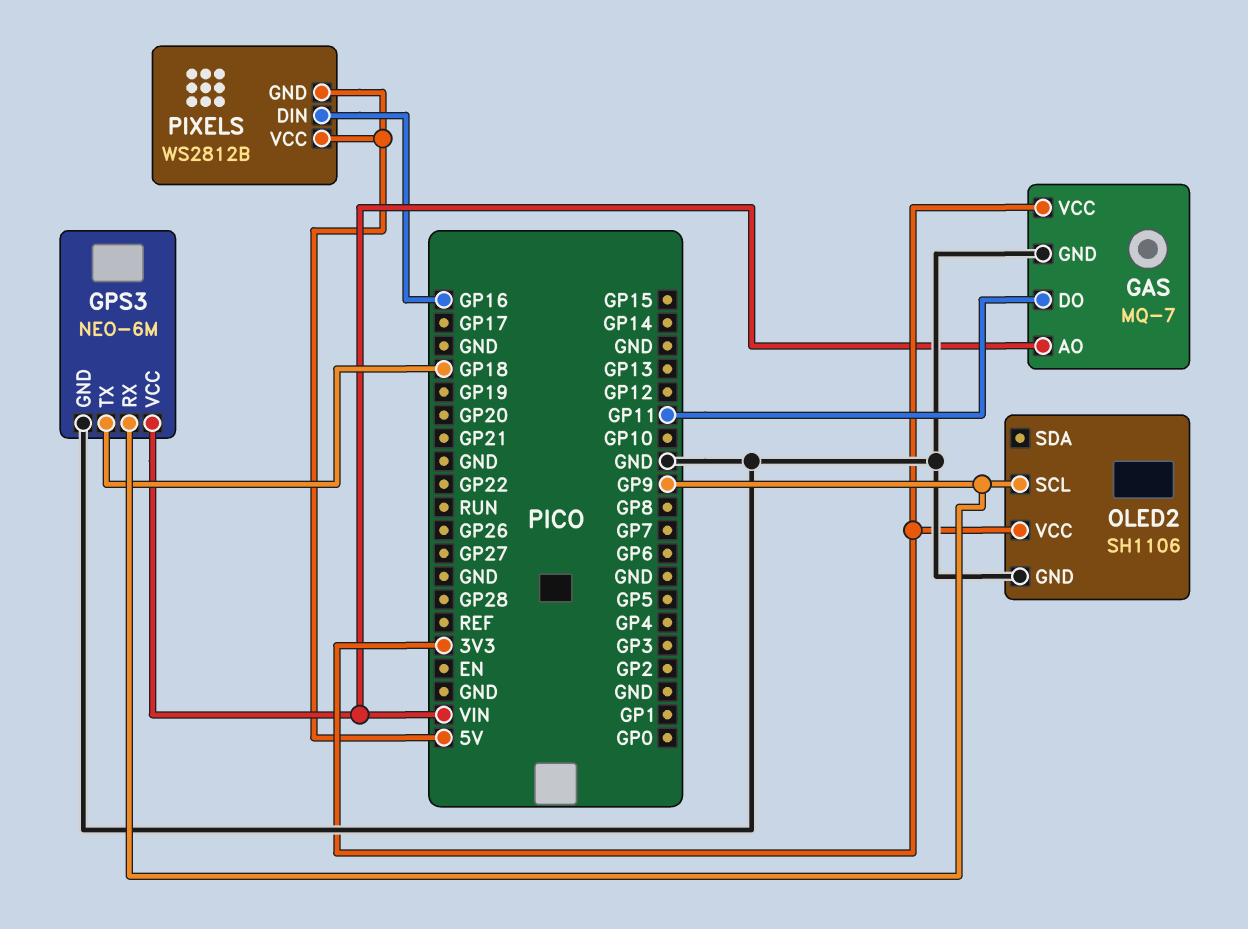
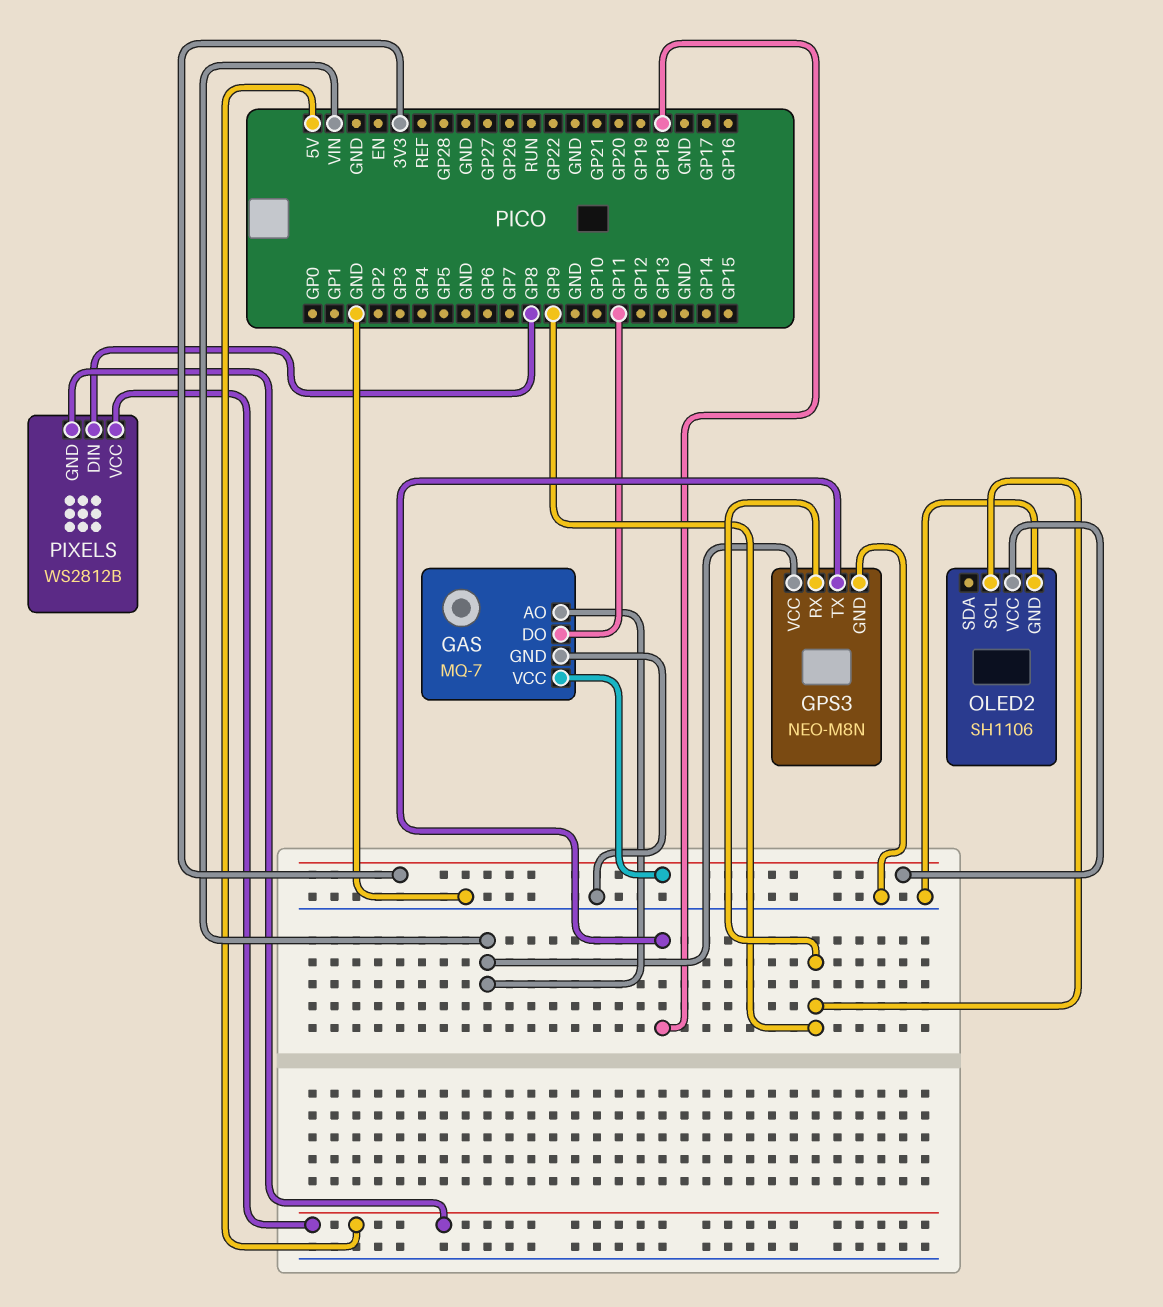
GPS3: NEO-6M -> NEO-M8N
PIXELS pin DIN: GP16 -> GP8

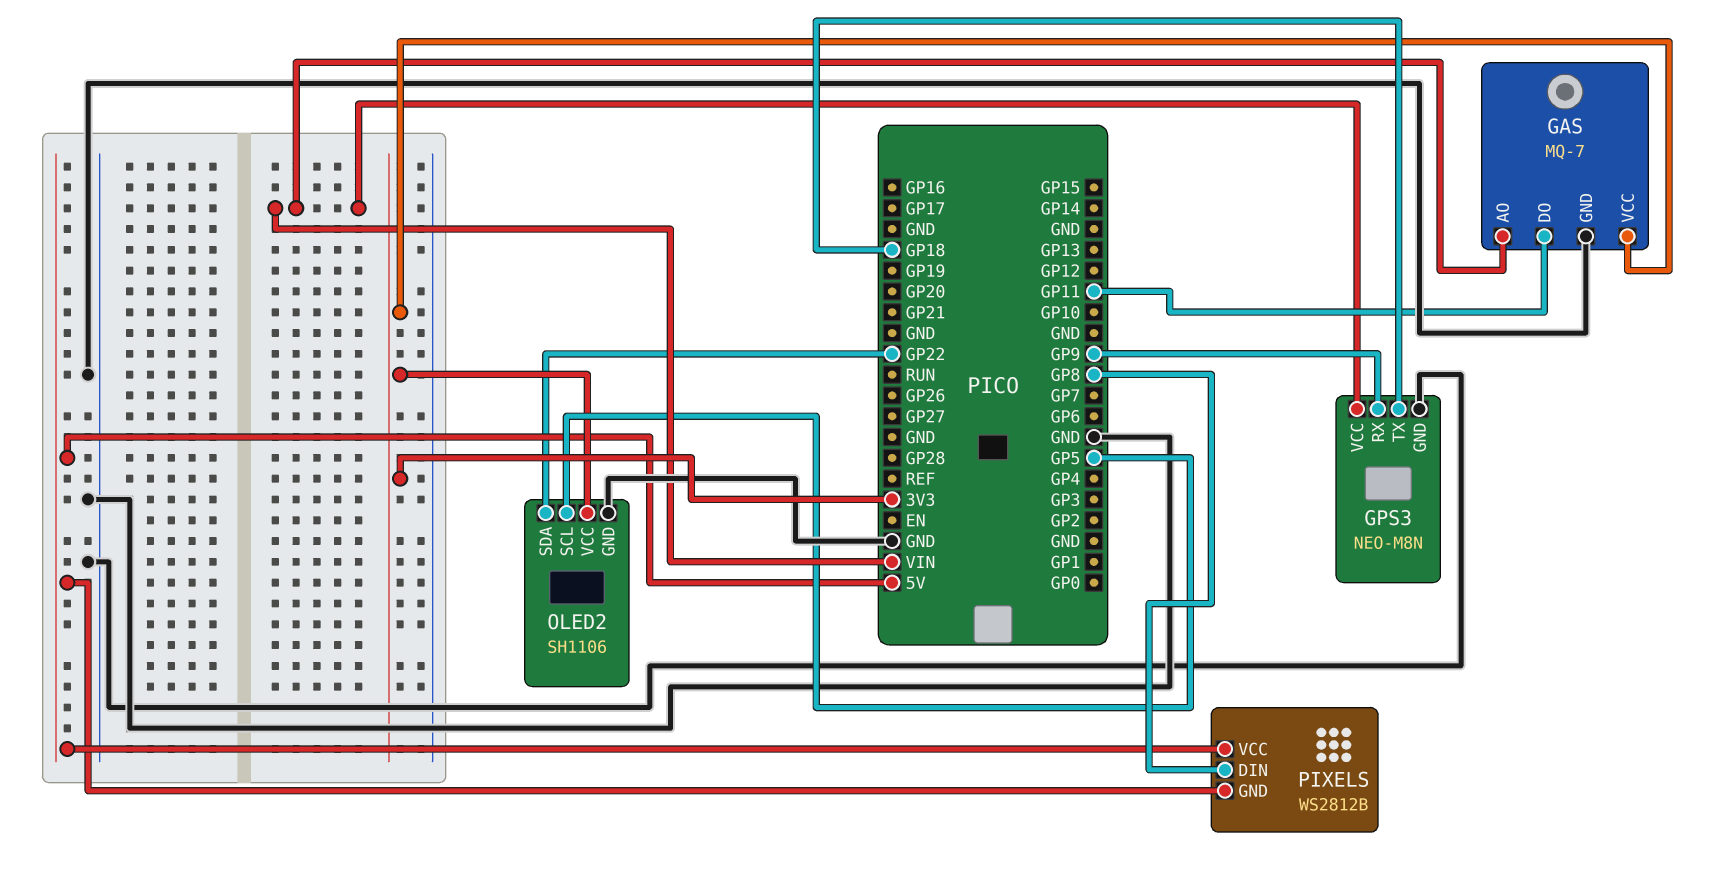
OLED2 pin SCL: GP9 -> GP5
OLED2 pin SDA: none -> GP22

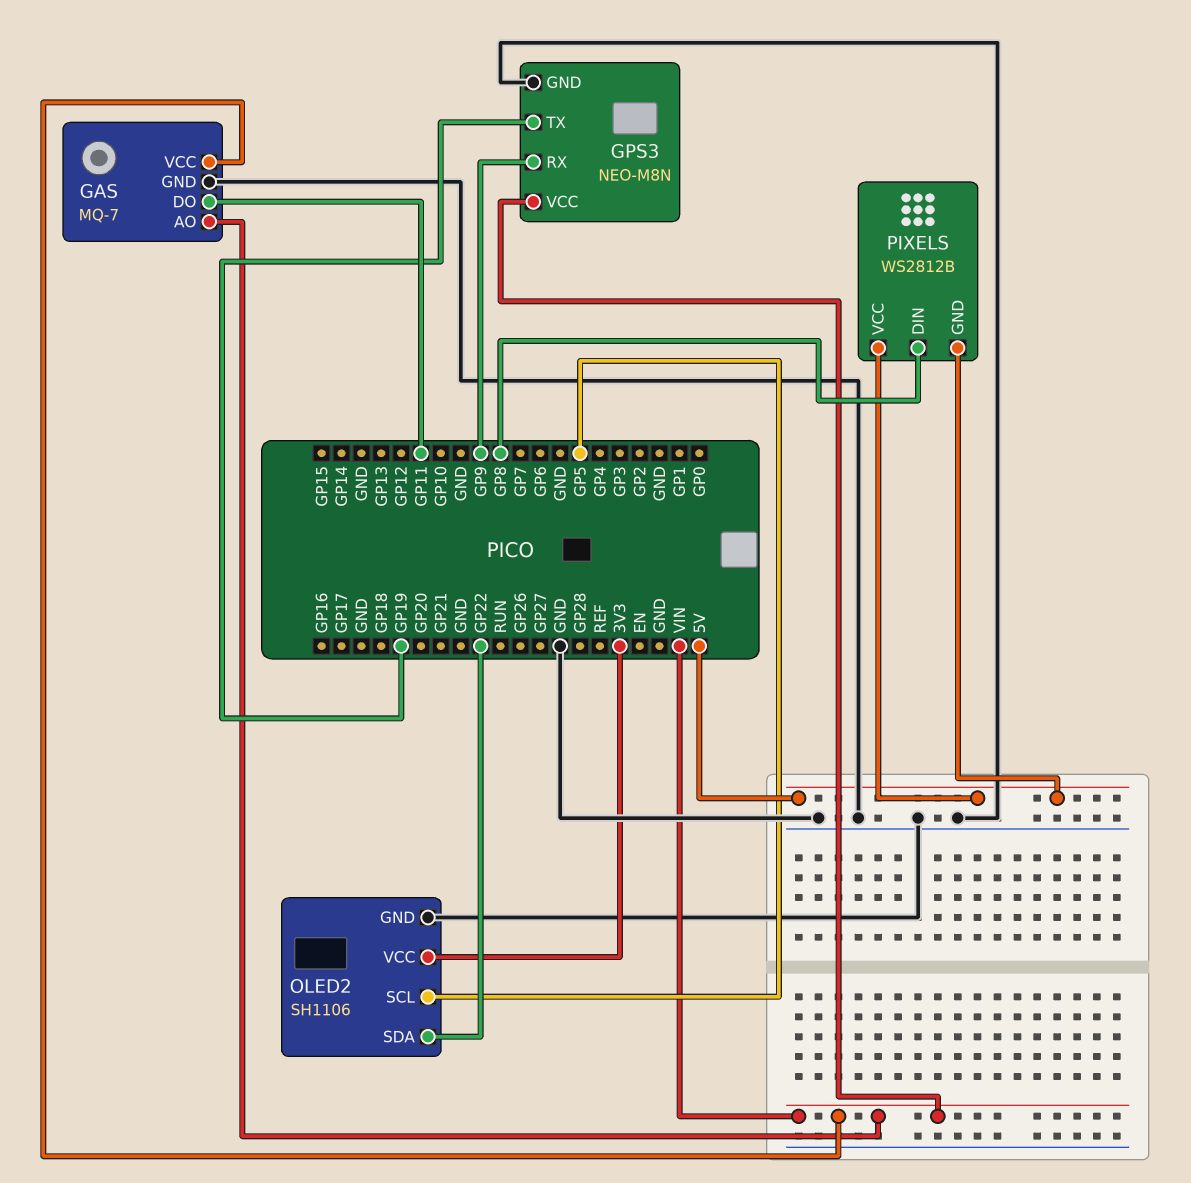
GAS pin VCC: 3V3 -> VIN
GPS3 pin TX: GP18 -> GP19

